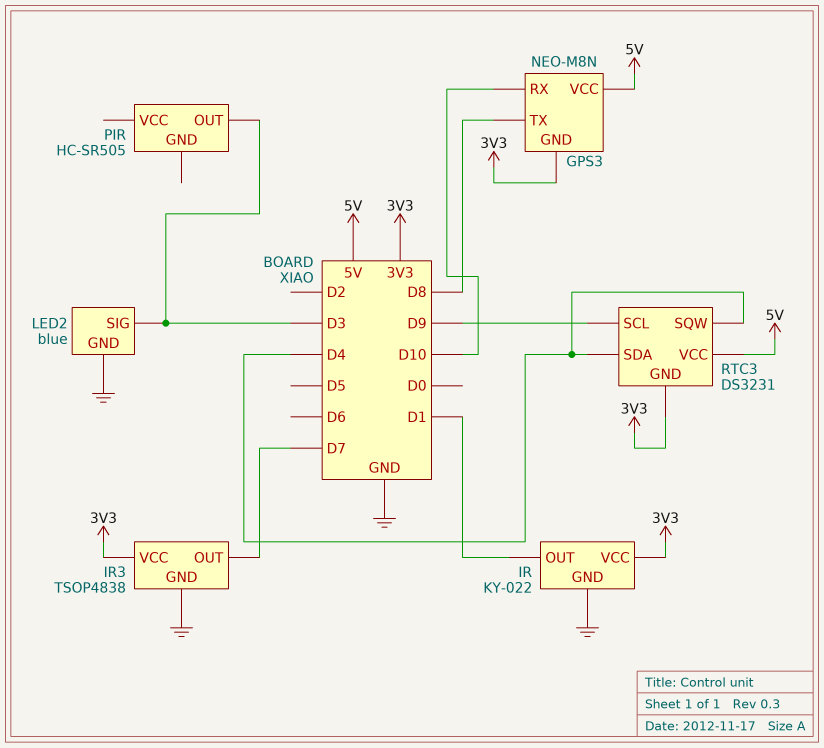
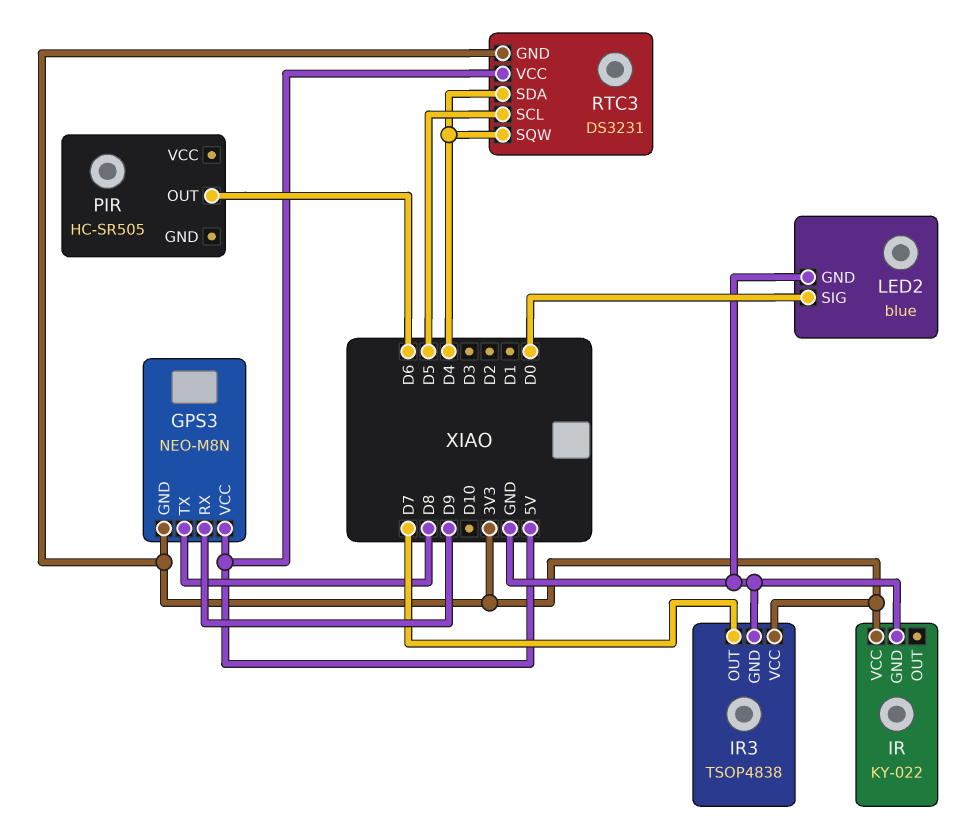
GPS3 pin RX: D10 -> D9
IR pin OUT: D1 -> none
LED2 pin SIG: D3 -> D0
PIR pin OUT: D3 -> D6
RTC3 pin SCL: D9 -> D5

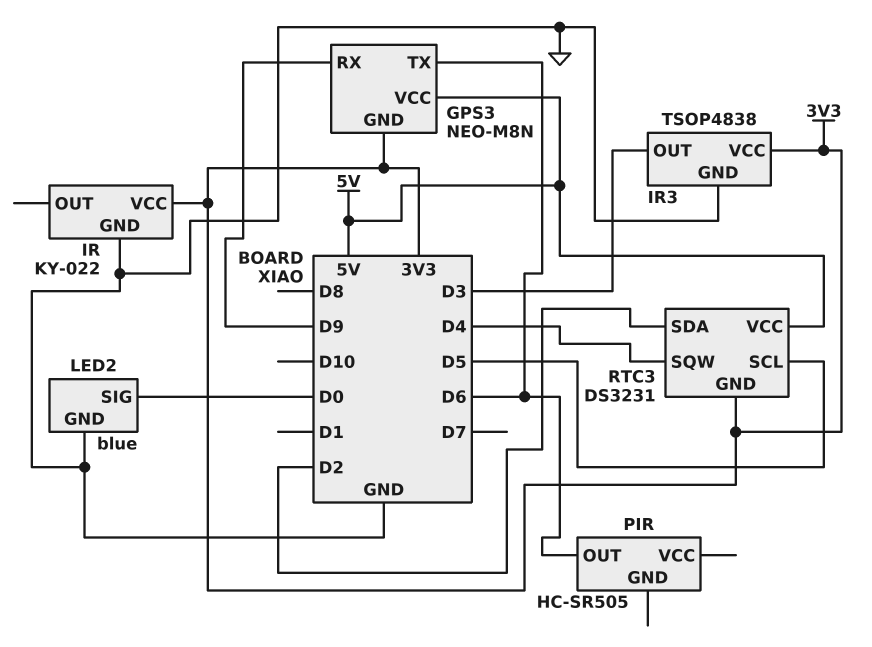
GPS3 pin TX: D8 -> D6
IR3 pin OUT: D7 -> D3
RTC3 pin SDA: D4 -> D2

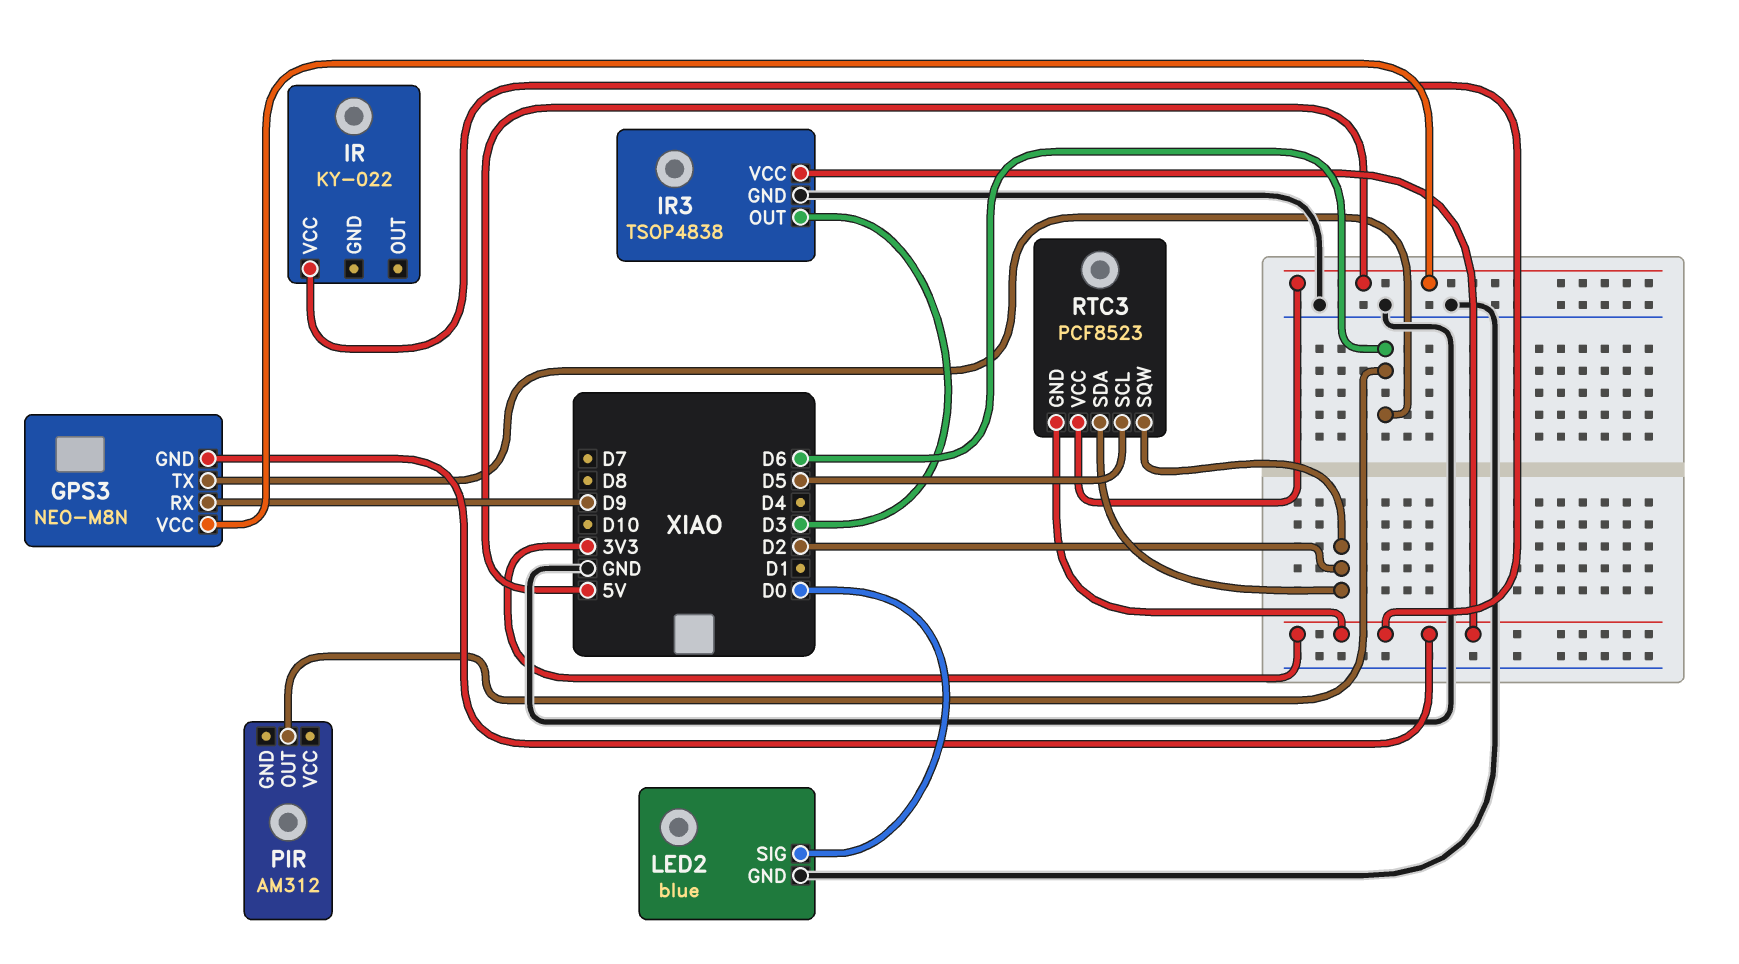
IR pin GND: GND -> none
PIR: HC-SR505 -> AM312
RTC3: DS3231 -> PCF8523
RTC3 pin SQW: D4 -> D2

